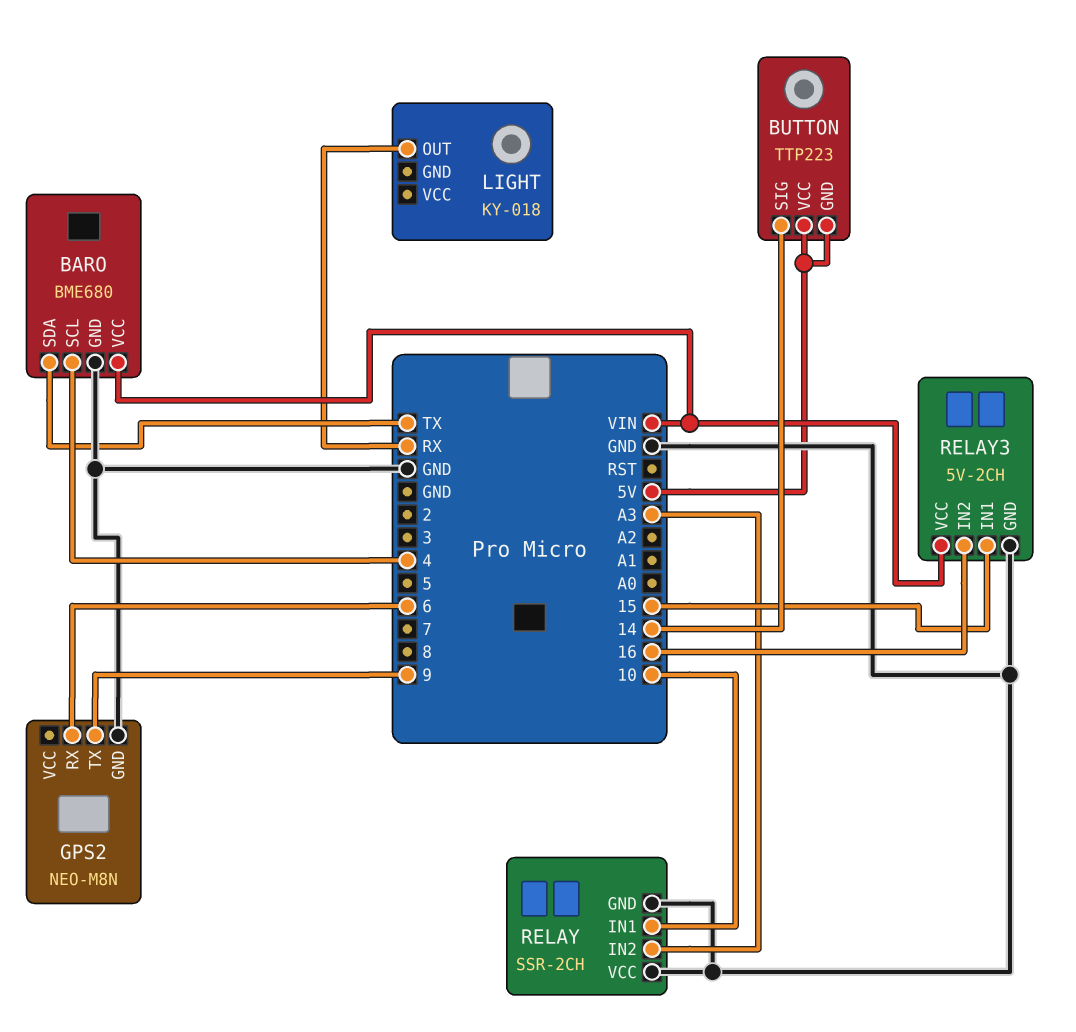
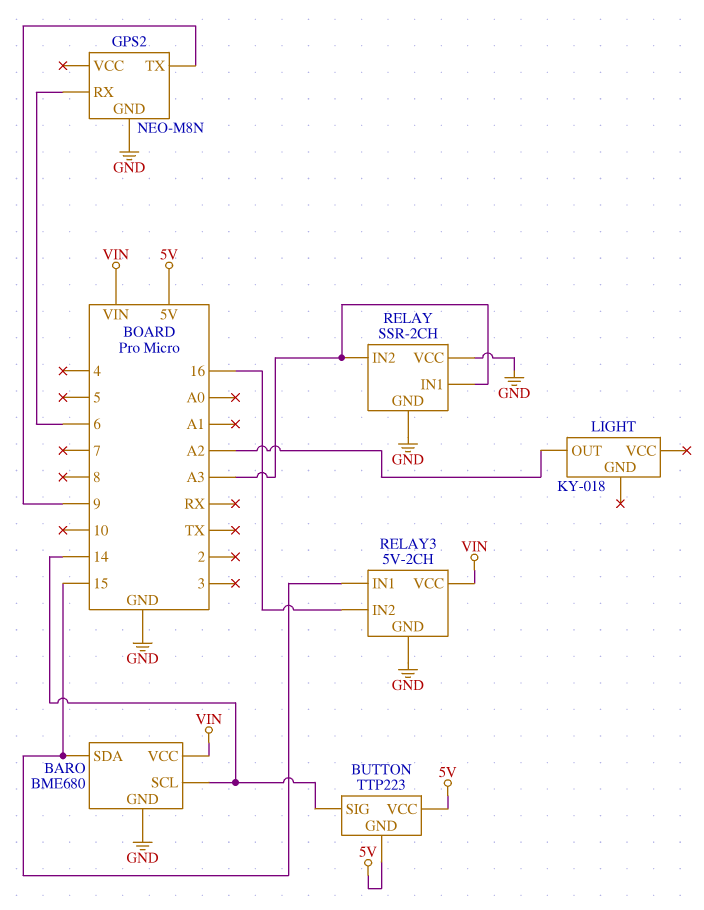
BARO pin SCL: 4 -> 14
BARO pin SDA: TX -> 15
LIGHT pin OUT: RX -> A2
RELAY pin IN1: 10 -> A3

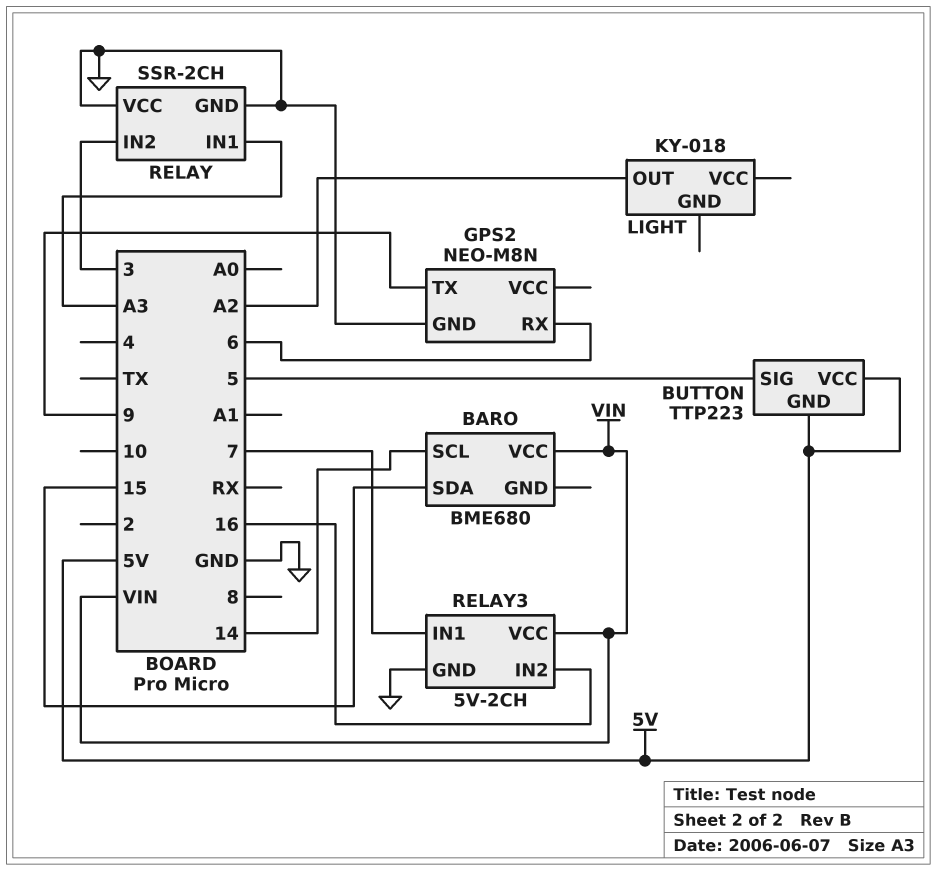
BARO pin GND: GND -> none
BUTTON pin SIG: 14 -> 5
RELAY pin IN2: A3 -> 3
RELAY3 pin IN1: 15 -> 7

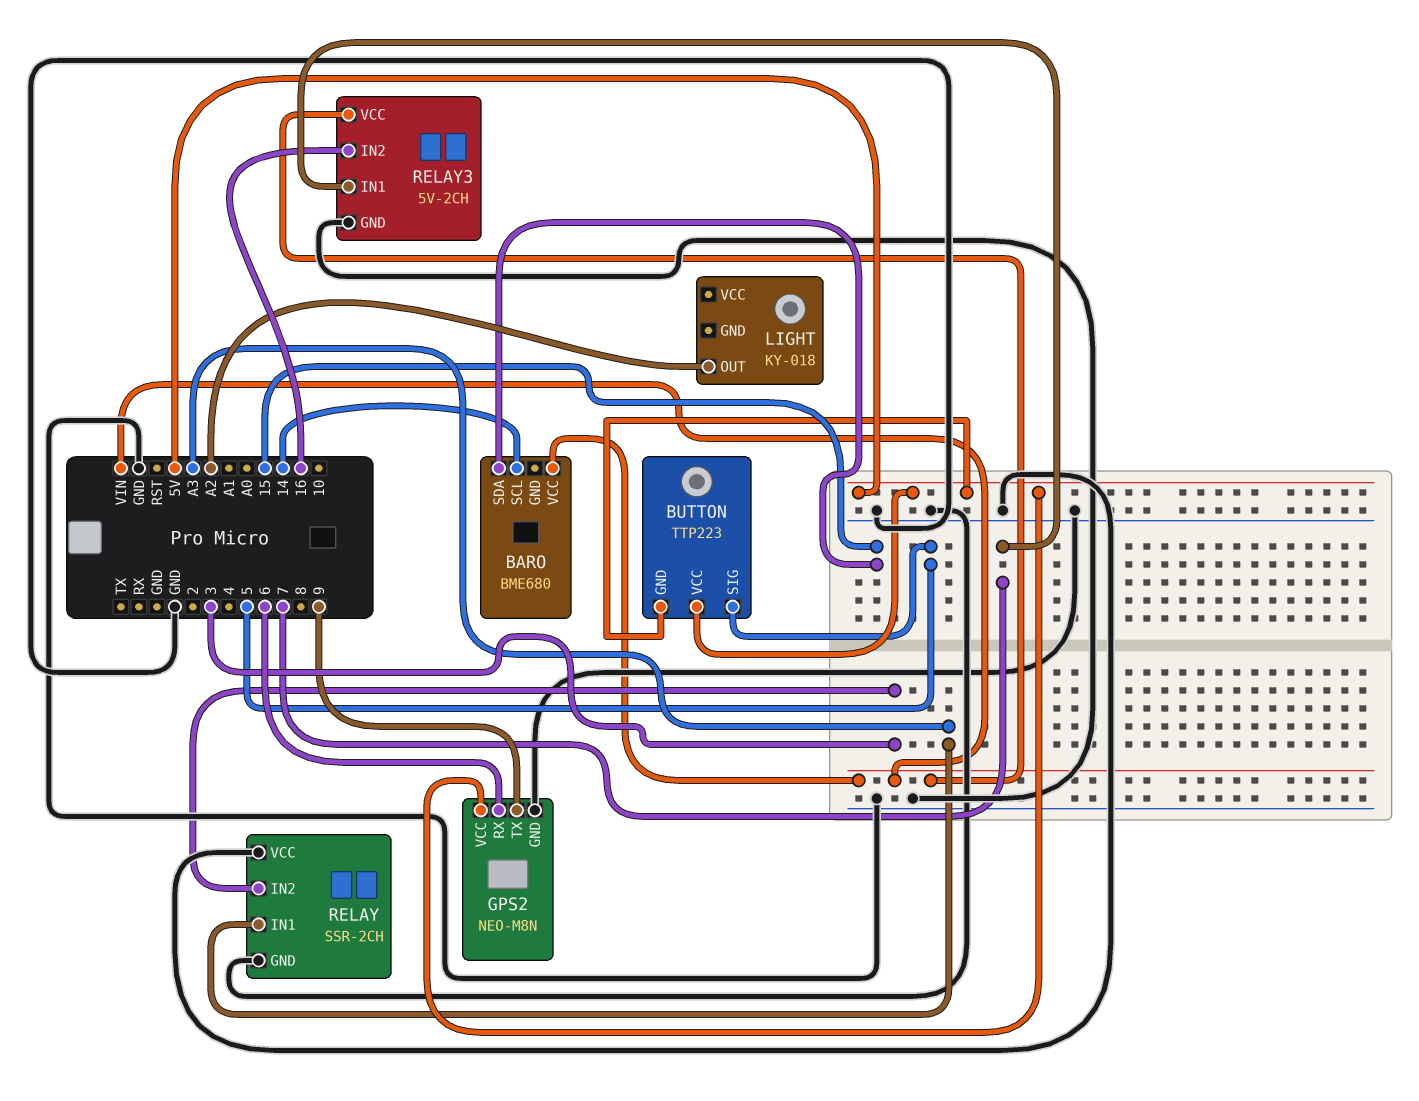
GPS2 pin VCC: none -> 5V

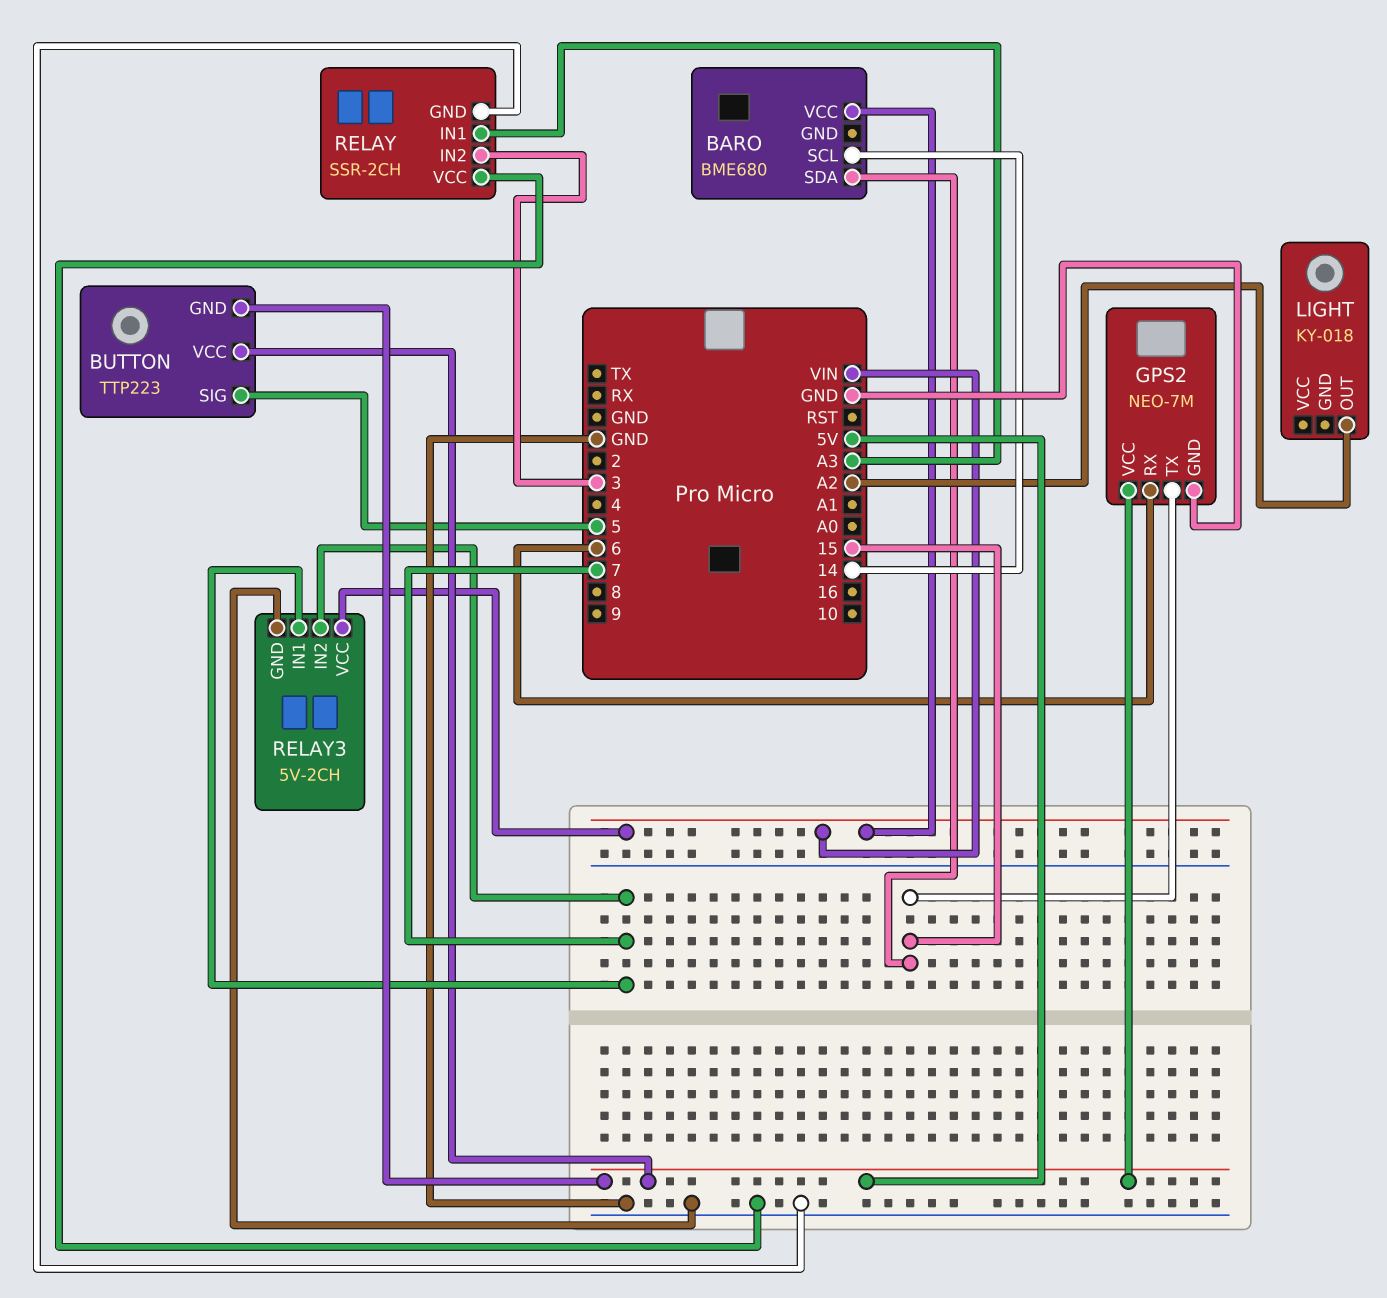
GPS2: NEO-M8N -> NEO-7M
GPS2 pin TX: 9 -> 15
RELAY3 pin IN2: 16 -> 7

